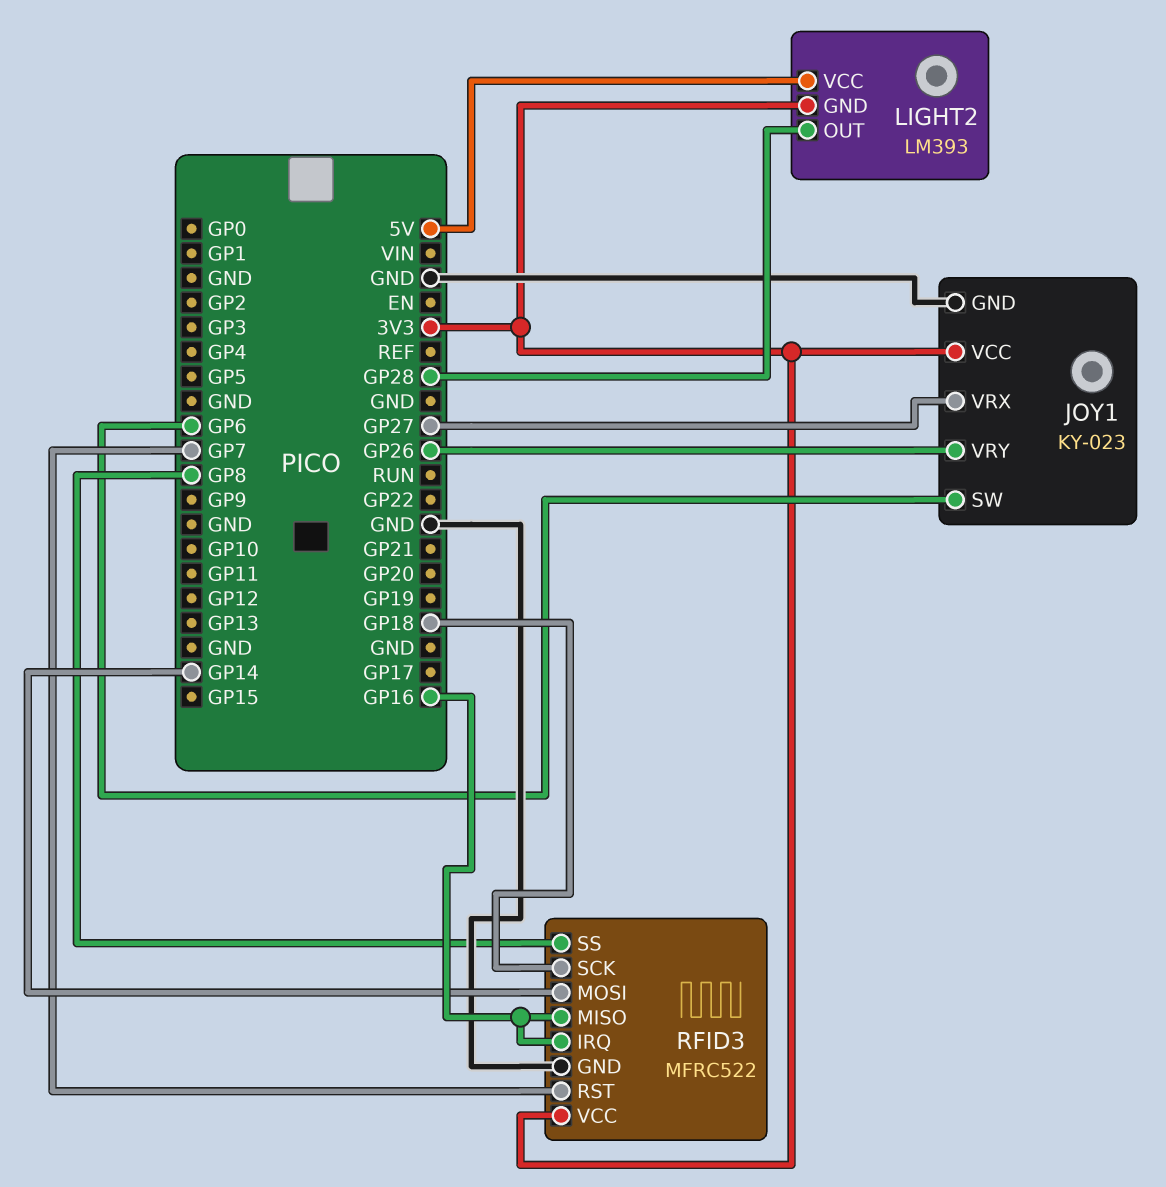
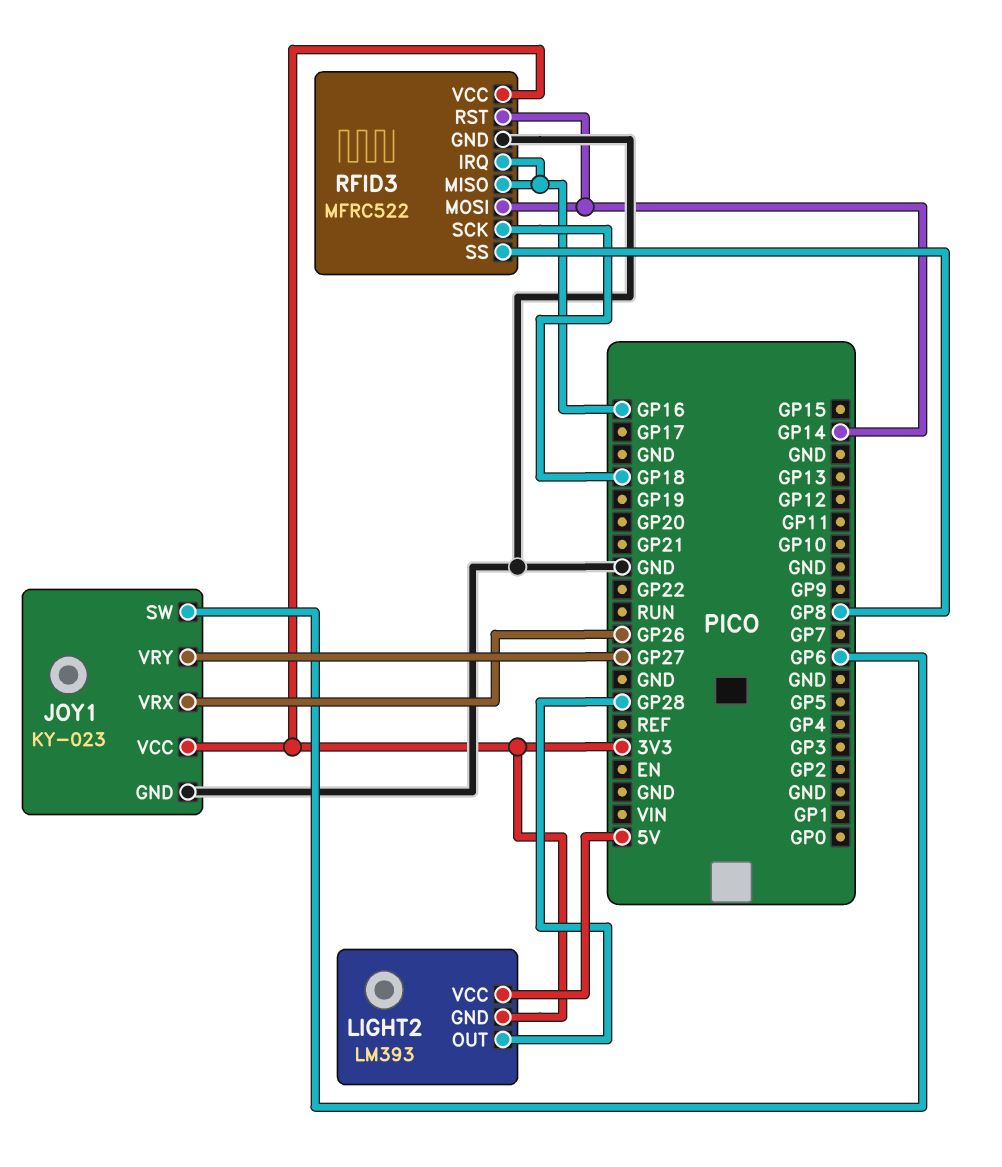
JOY1 pin VRX: GP27 -> GP26
JOY1 pin VRY: GP26 -> GP27
RFID3 pin RST: GP7 -> GP14

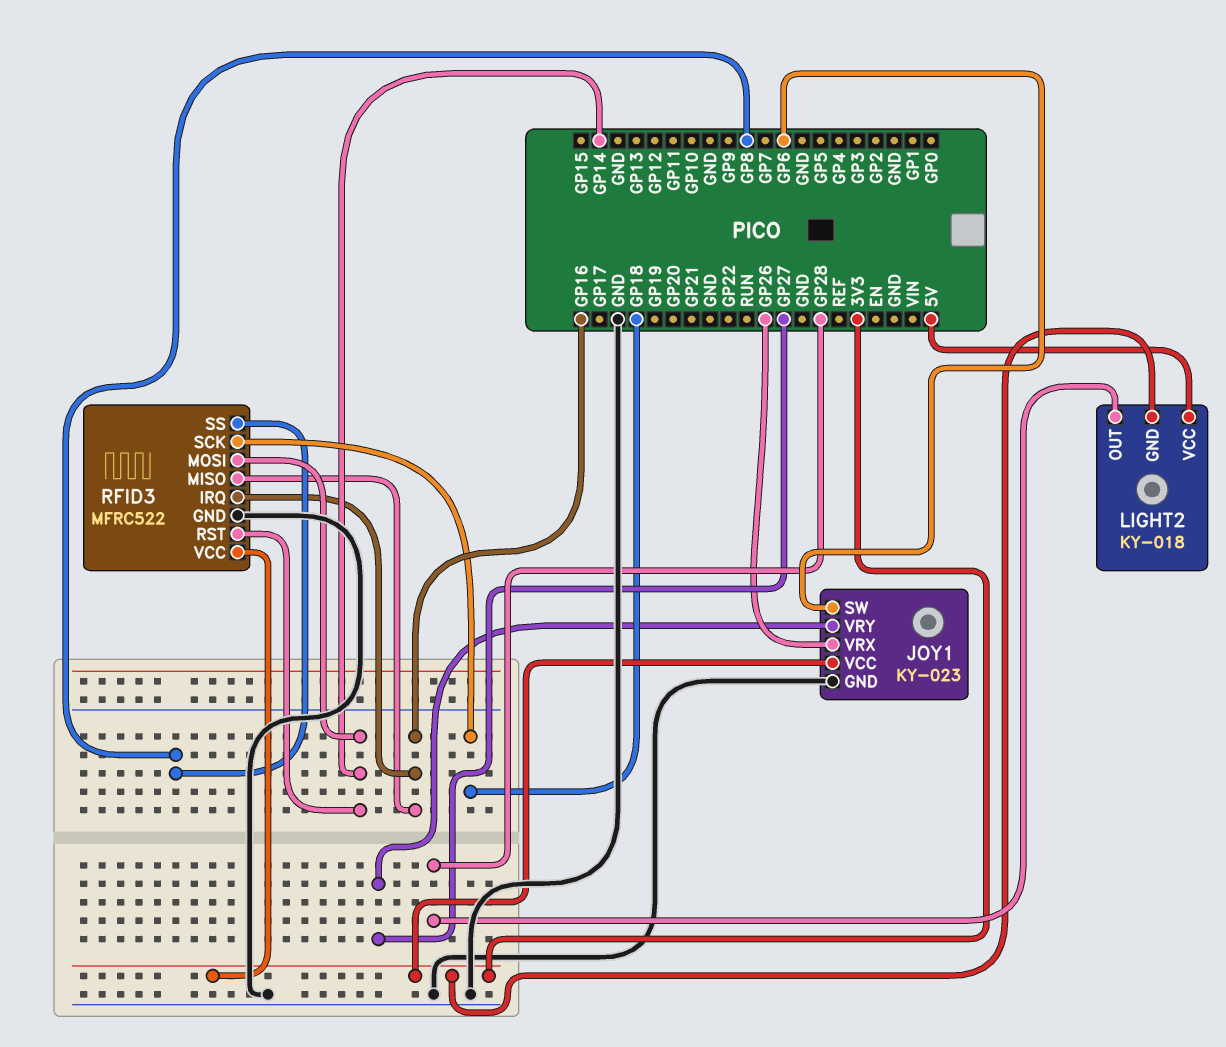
LIGHT2: LM393 -> KY-018

